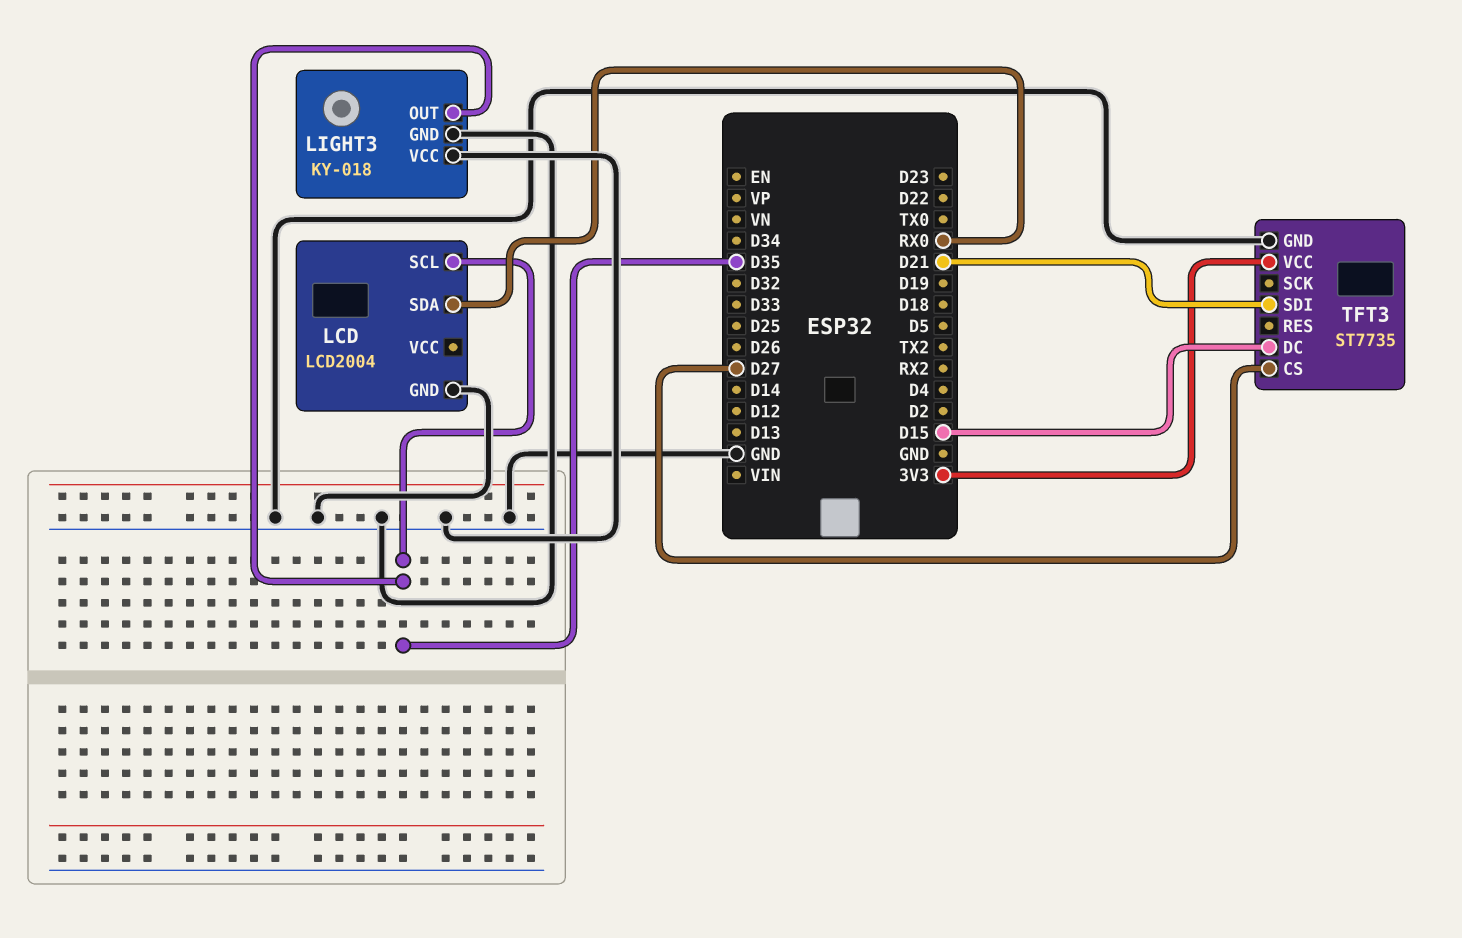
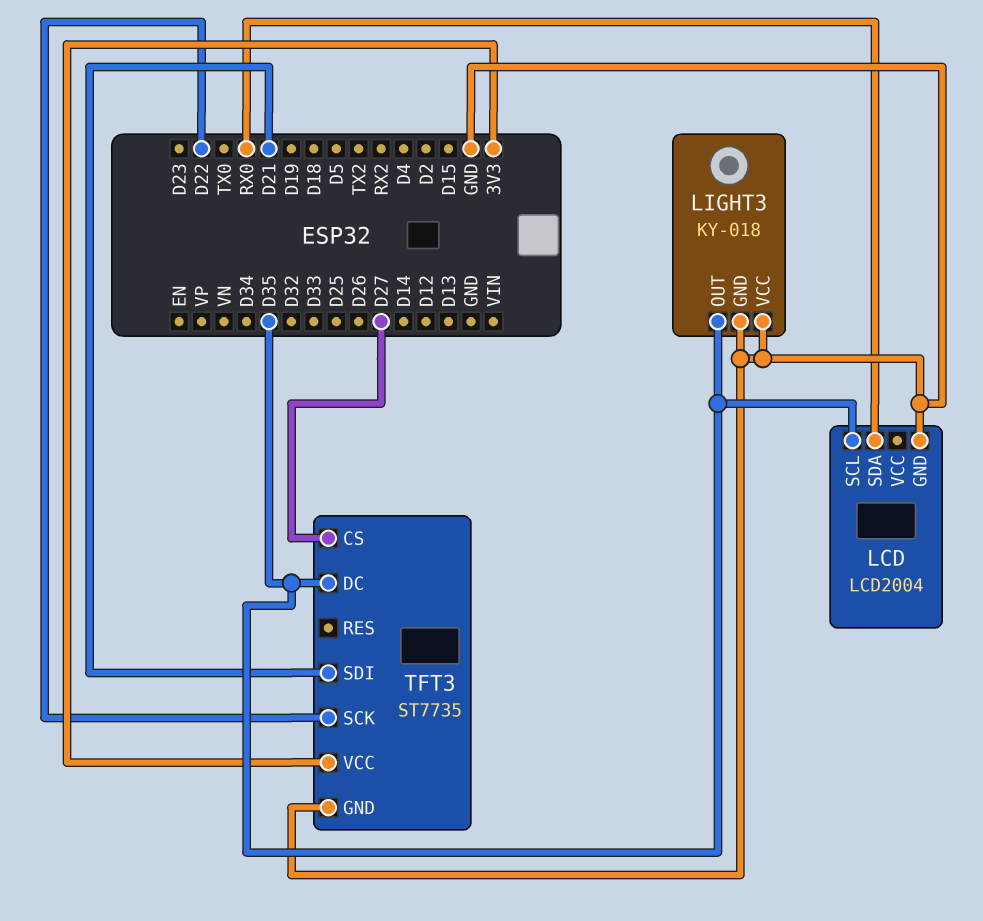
TFT3 pin DC: D15 -> D35
TFT3 pin SCK: none -> D22

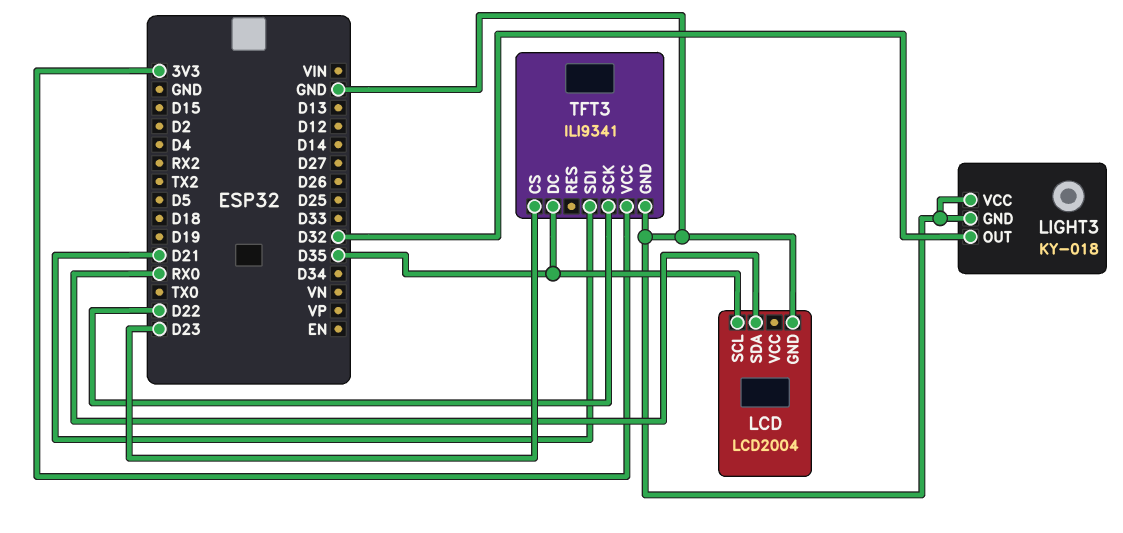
LIGHT3 pin OUT: D35 -> D32
TFT3: ST7735 -> ILI9341
TFT3 pin CS: D27 -> D23

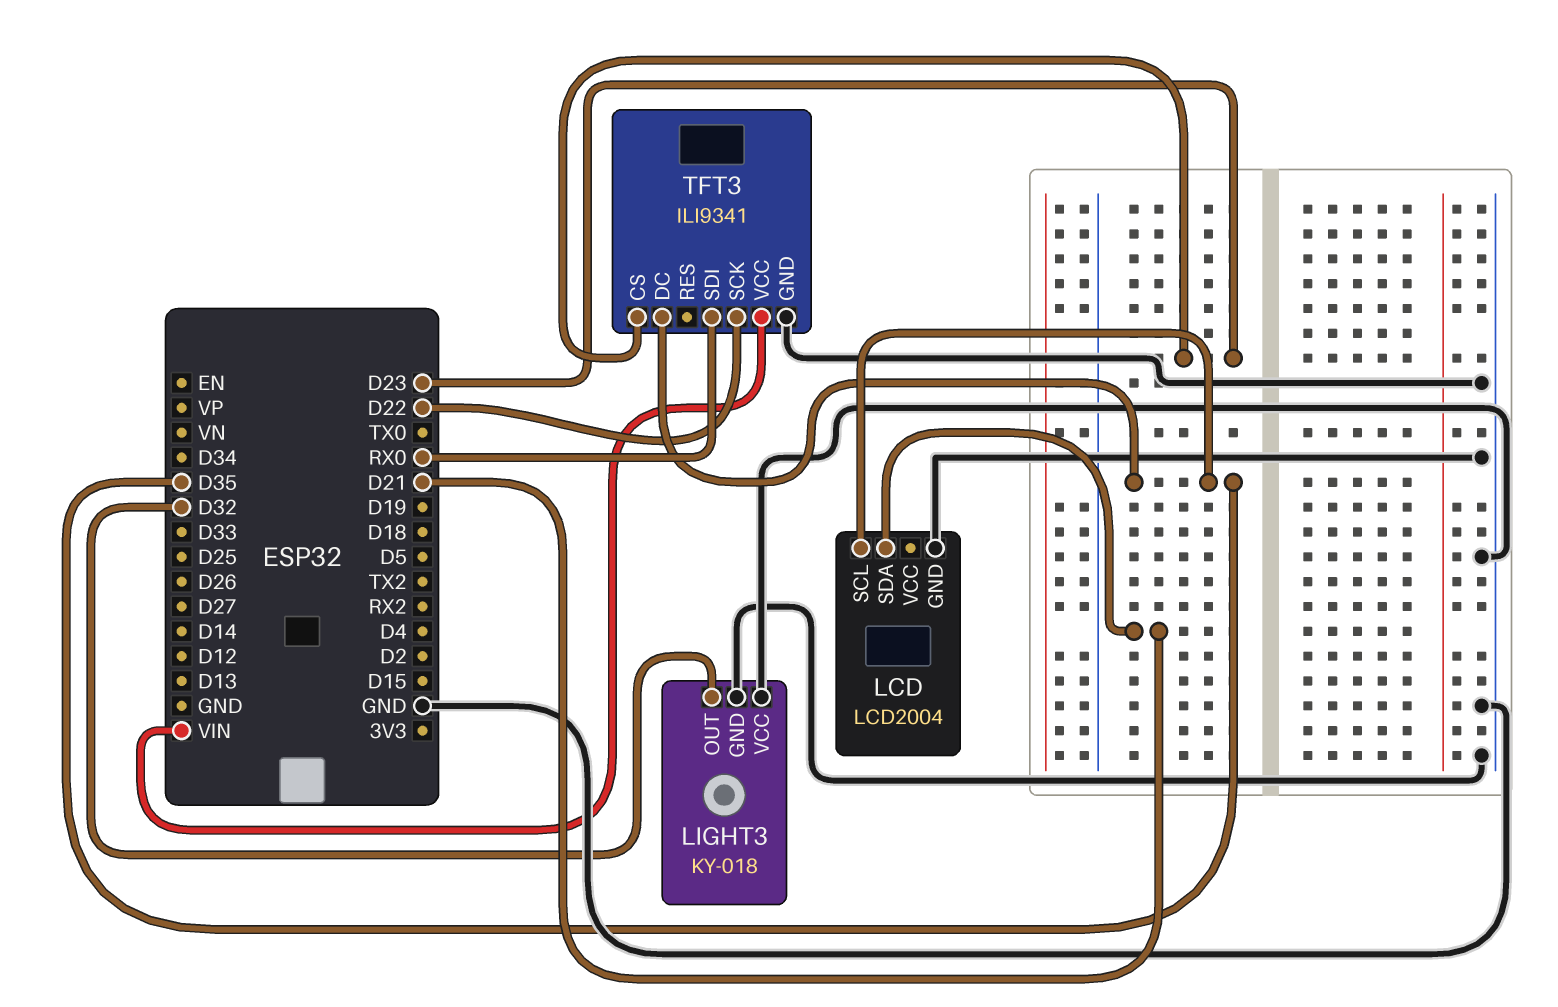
LCD pin SDA: RX0 -> D21
TFT3 pin SDI: D21 -> RX0
TFT3 pin VCC: 3V3 -> VIN

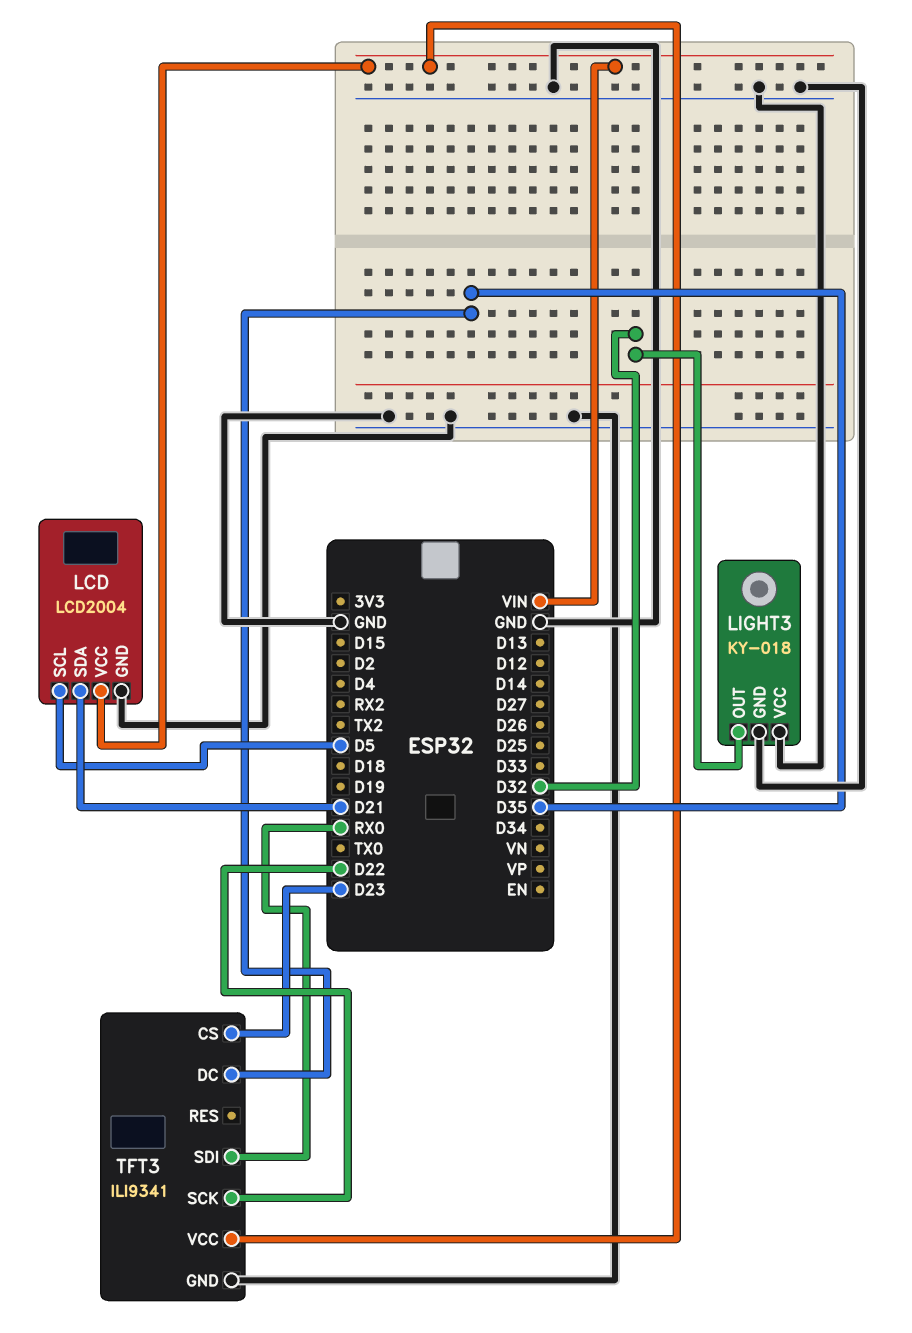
LCD pin SCL: D35 -> D5
LCD pin VCC: none -> VIN

